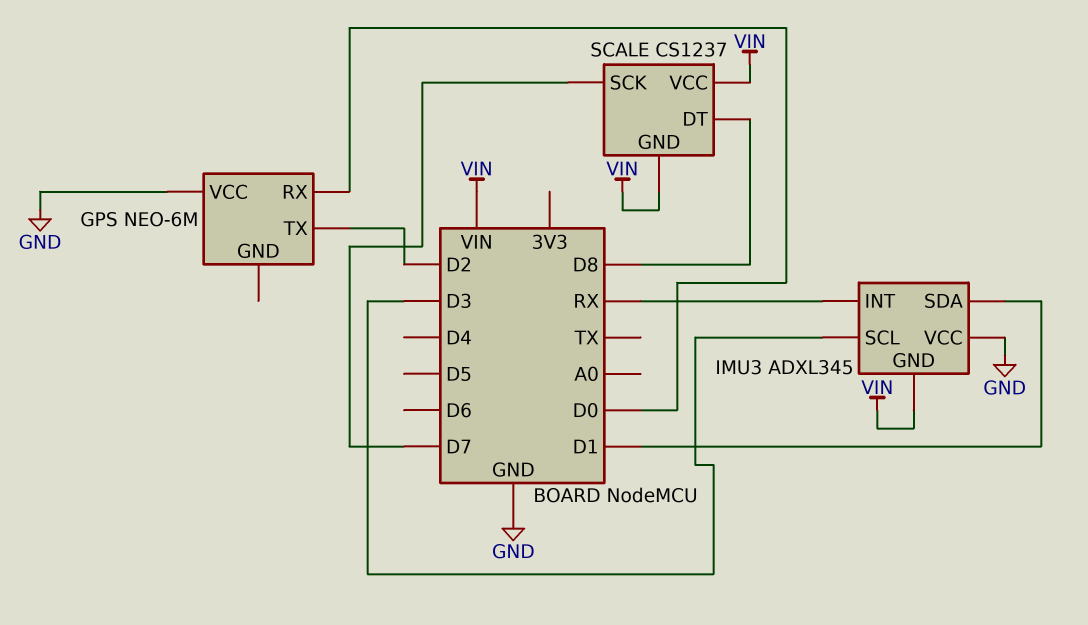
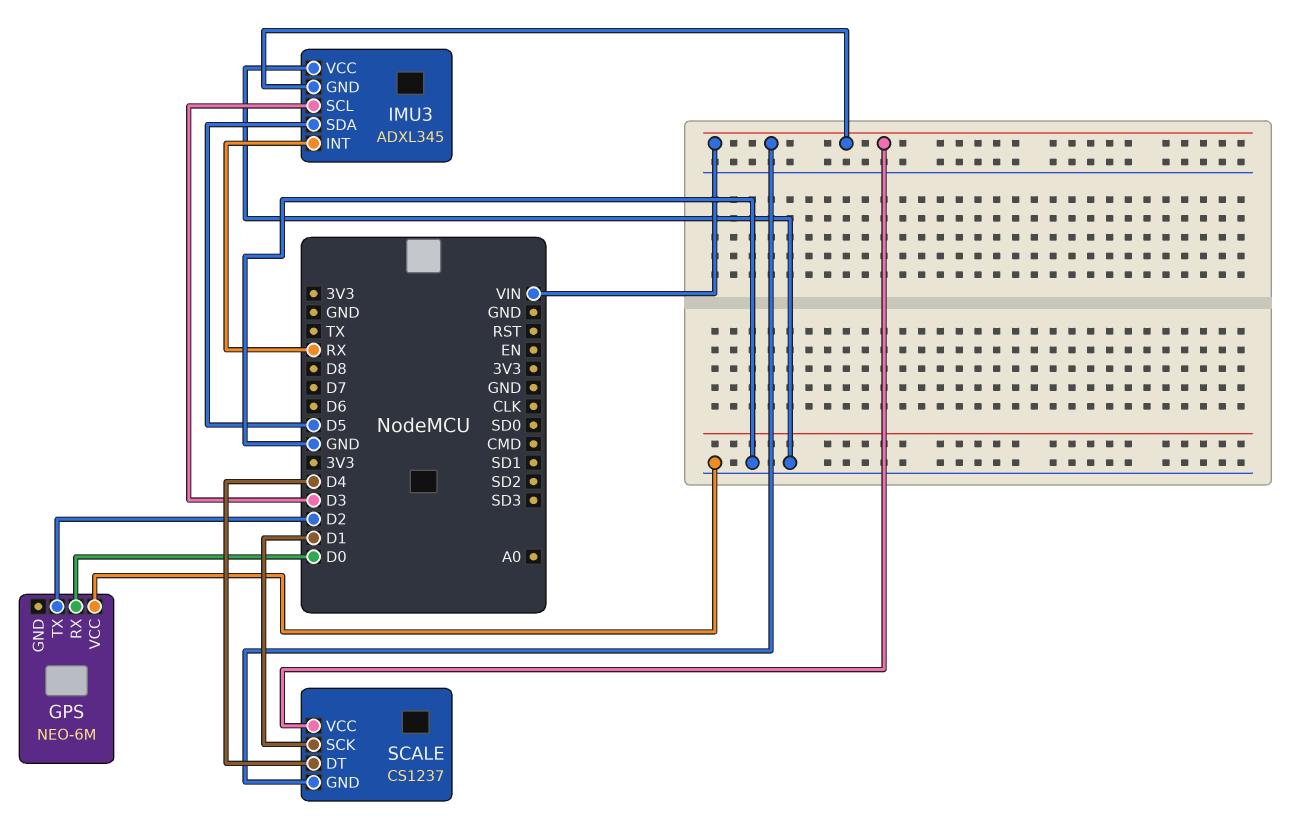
IMU3 pin SDA: D1 -> D5
SCALE pin DT: D8 -> D4
SCALE pin SCK: D7 -> D1

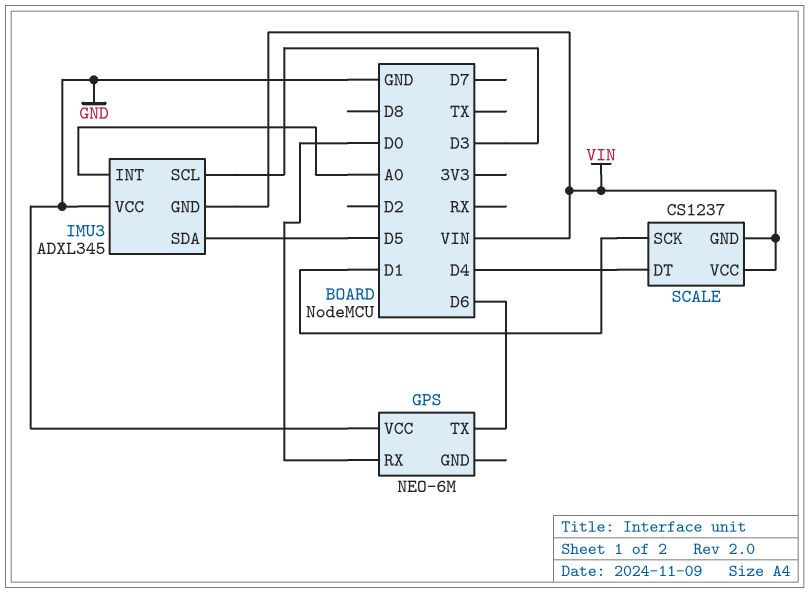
GPS pin TX: D2 -> D6
IMU3 pin INT: RX -> A0

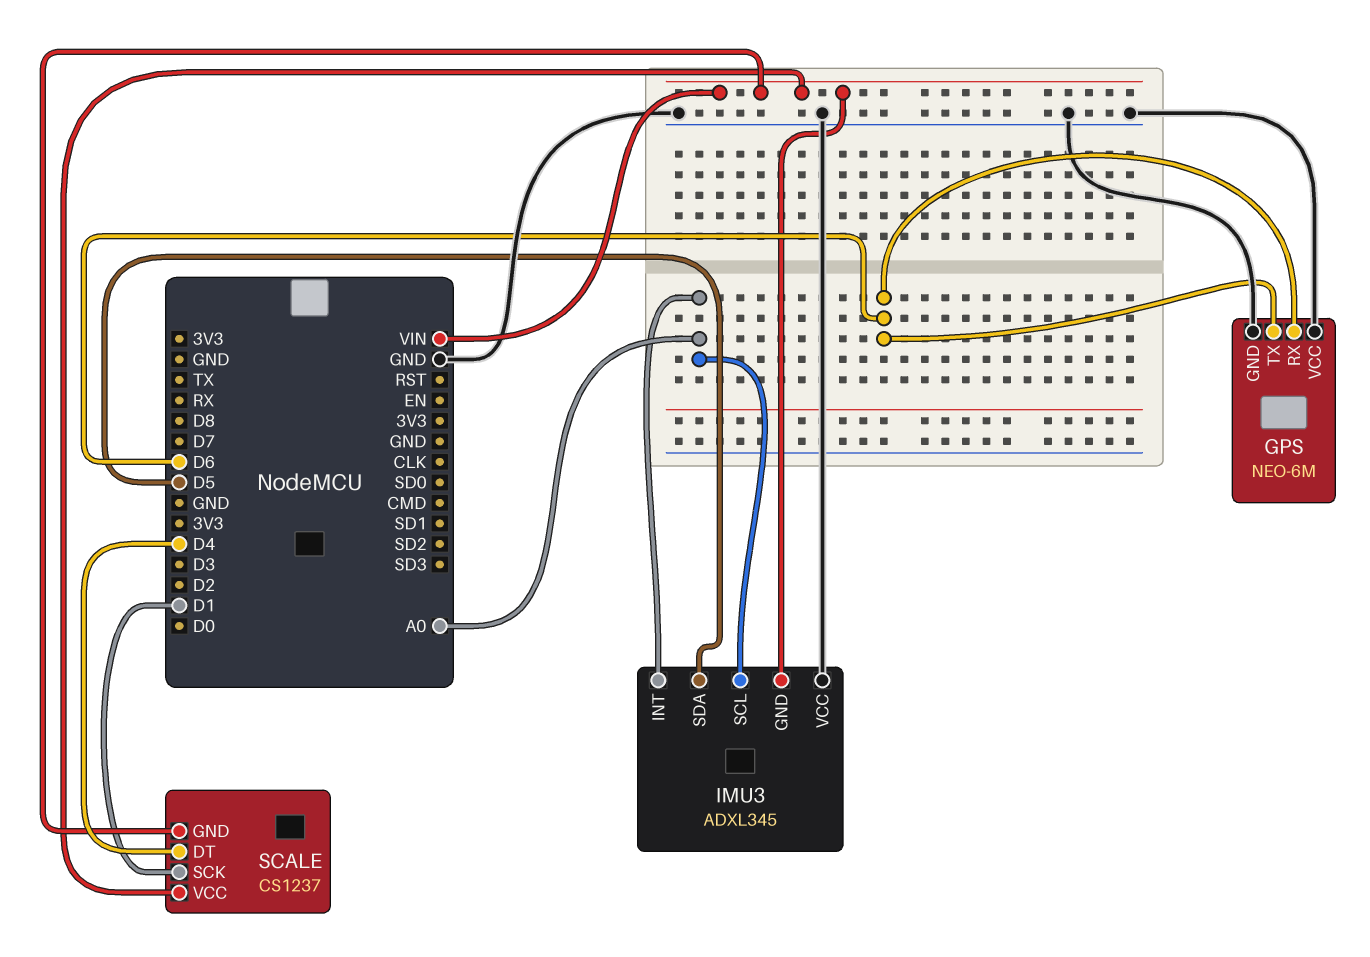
GPS pin GND: none -> GND
GPS pin RX: D0 -> D6
IMU3 pin SCL: D3 -> A0

